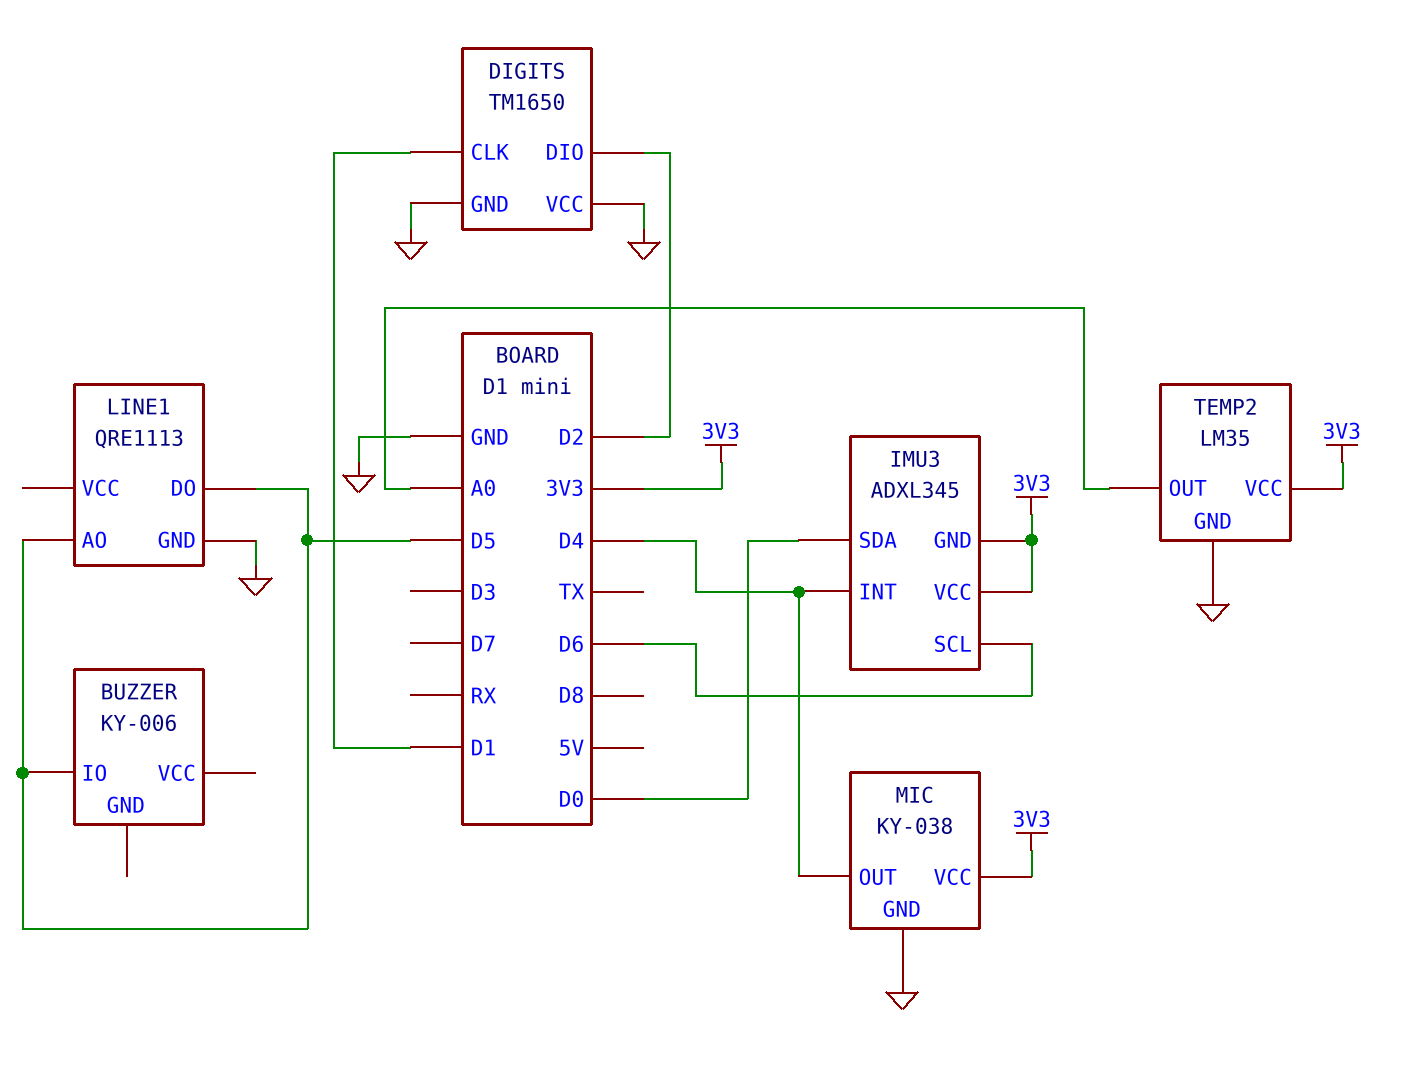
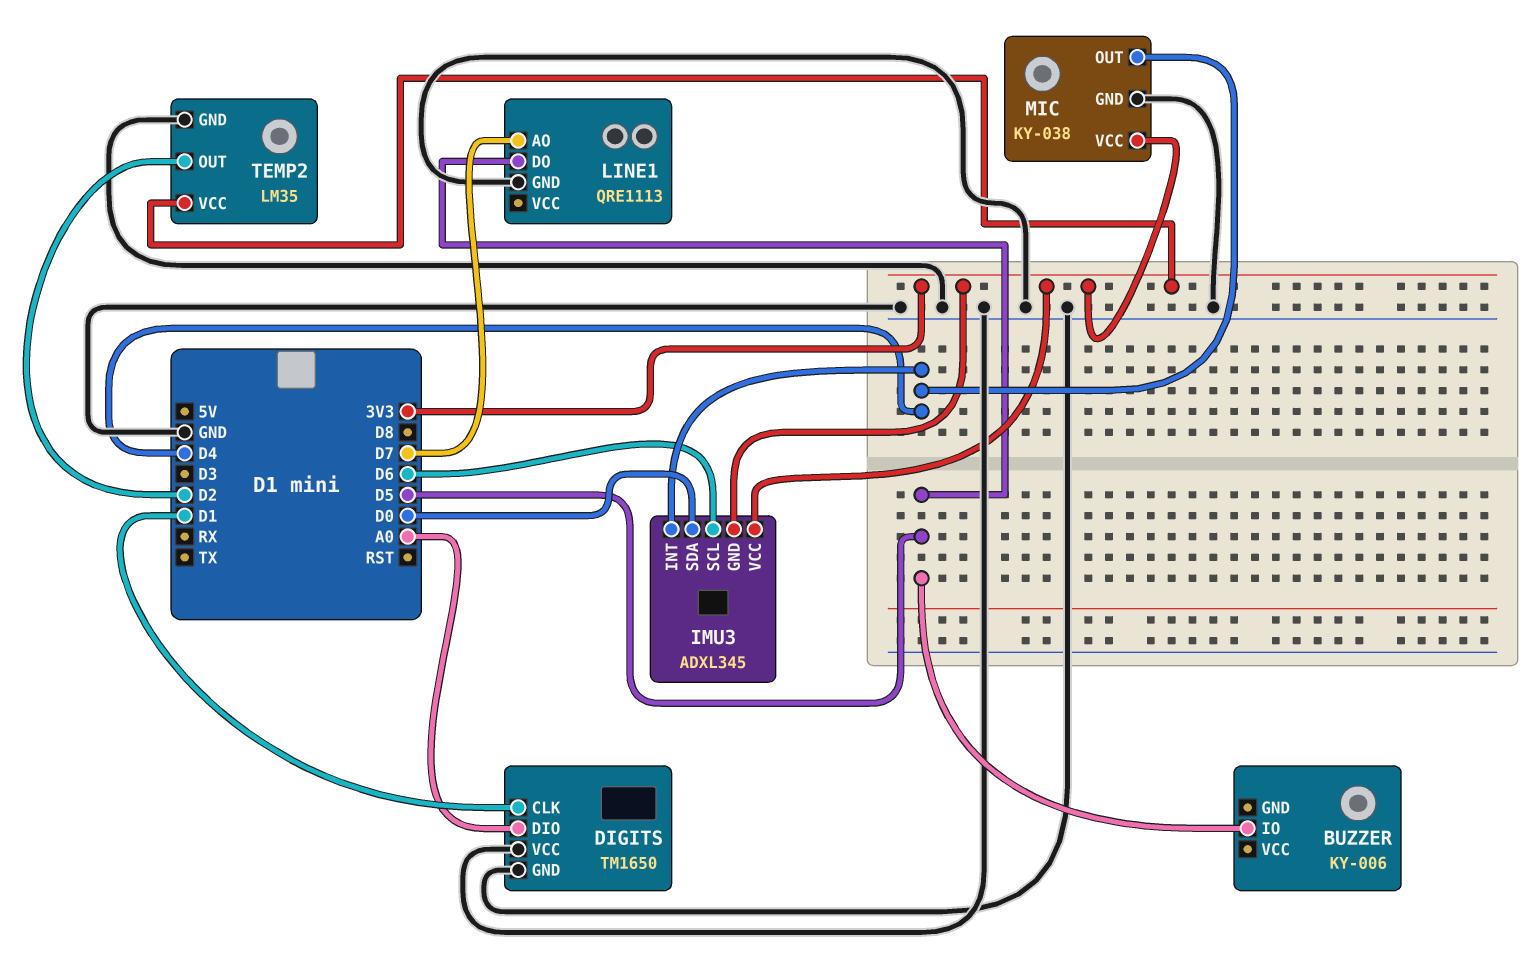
DIGITS pin DIO: D2 -> A0
LINE1 pin AO: D5 -> D7
TEMP2 pin OUT: A0 -> D2

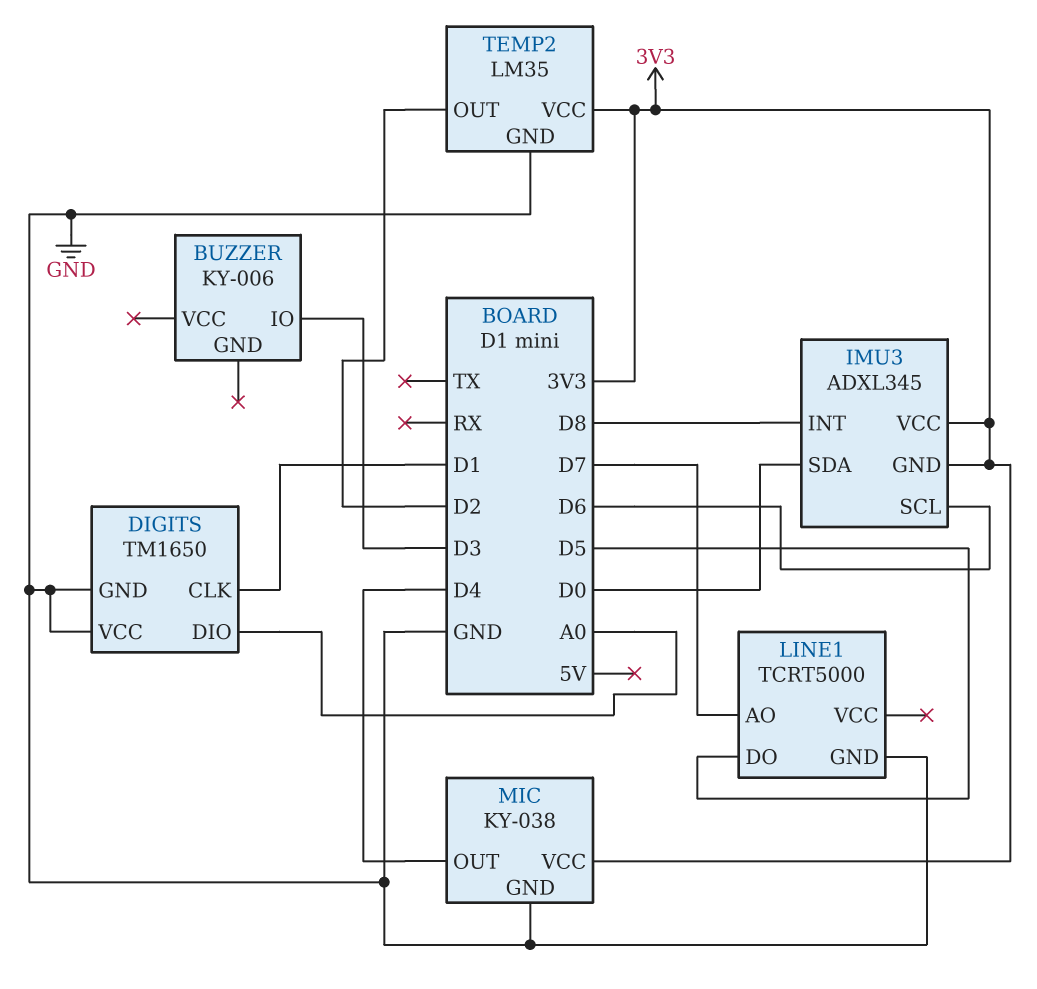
BUZZER pin IO: D5 -> D3
IMU3 pin INT: D4 -> D8
LINE1: QRE1113 -> TCRT5000

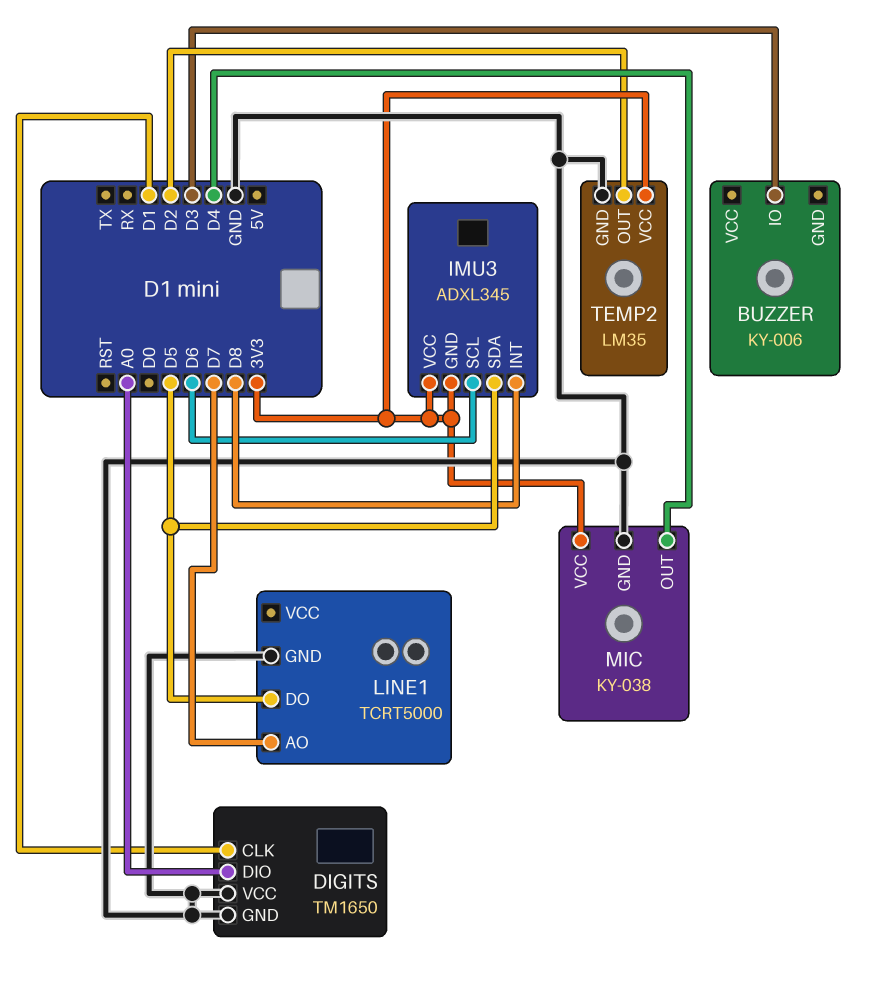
IMU3 pin SDA: D0 -> D5

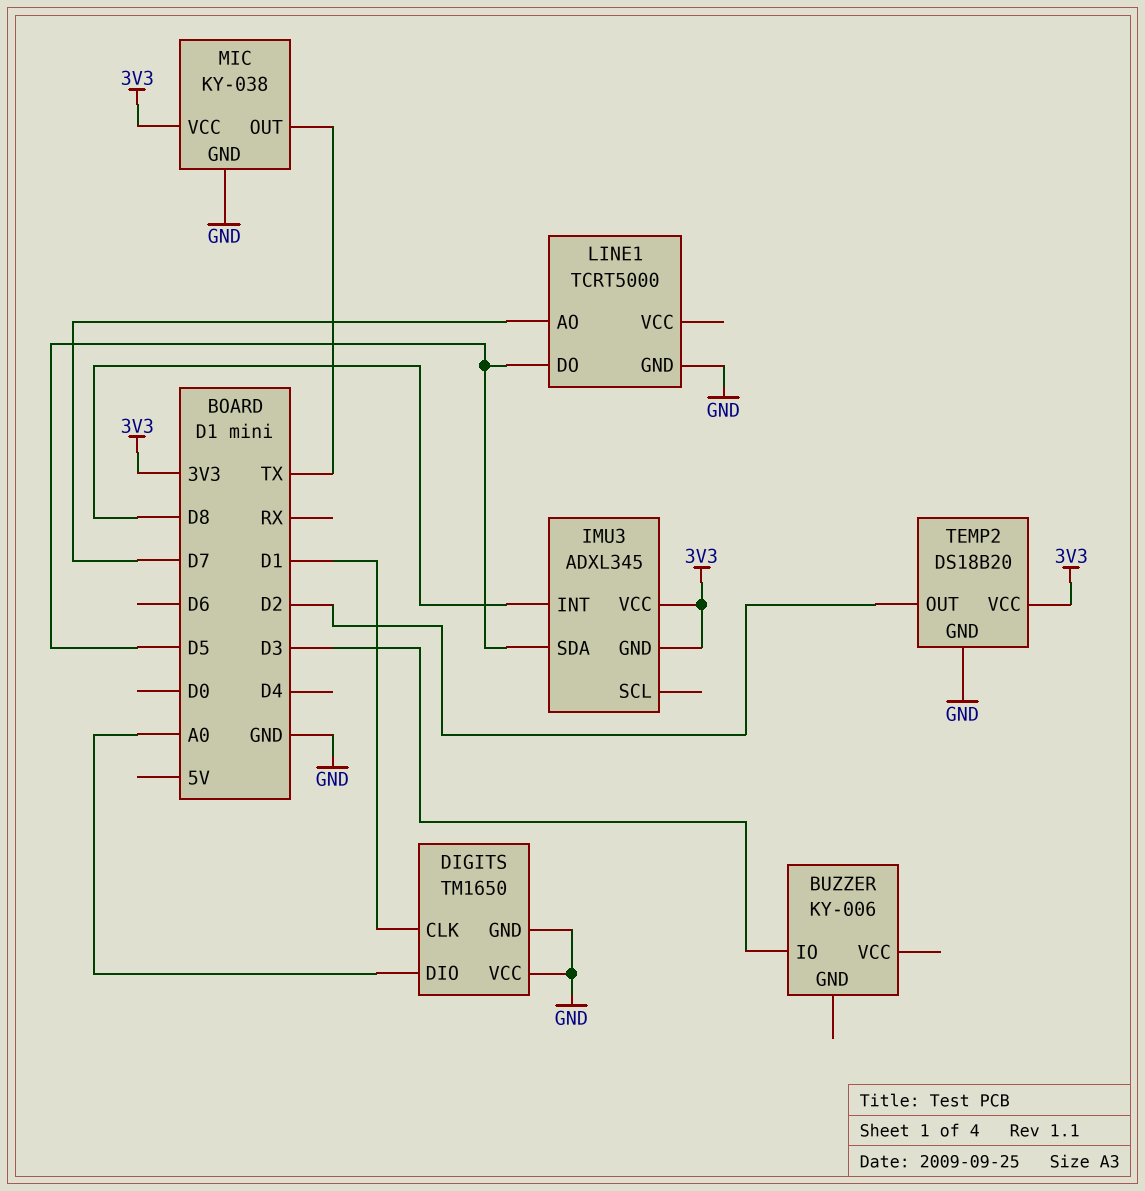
IMU3 pin SCL: D6 -> none
MIC pin OUT: D4 -> TX
TEMP2: LM35 -> DS18B20

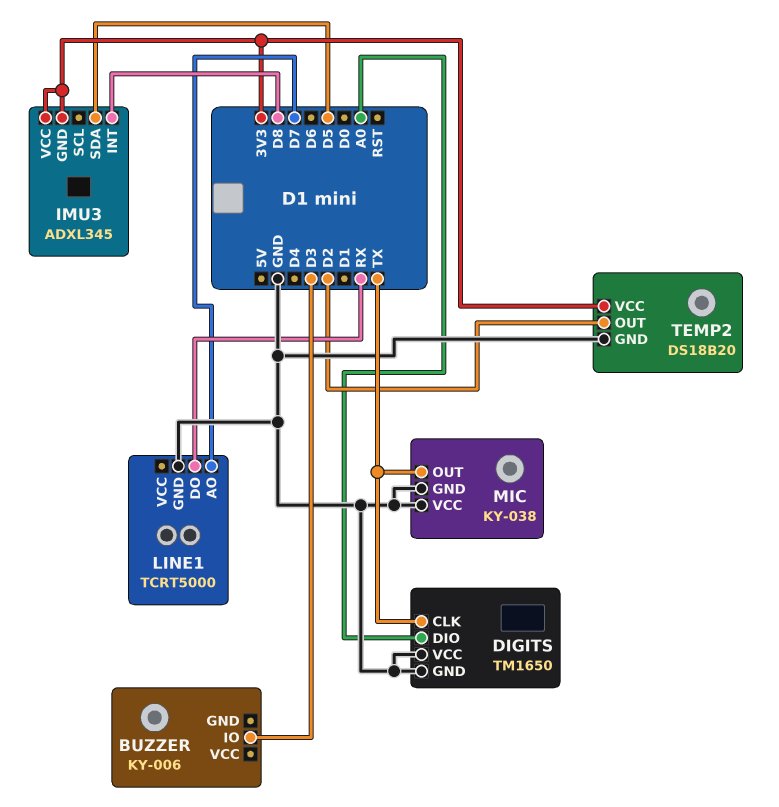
DIGITS pin CLK: D1 -> TX
LINE1 pin DO: D5 -> RX
MIC pin VCC: 3V3 -> GND

